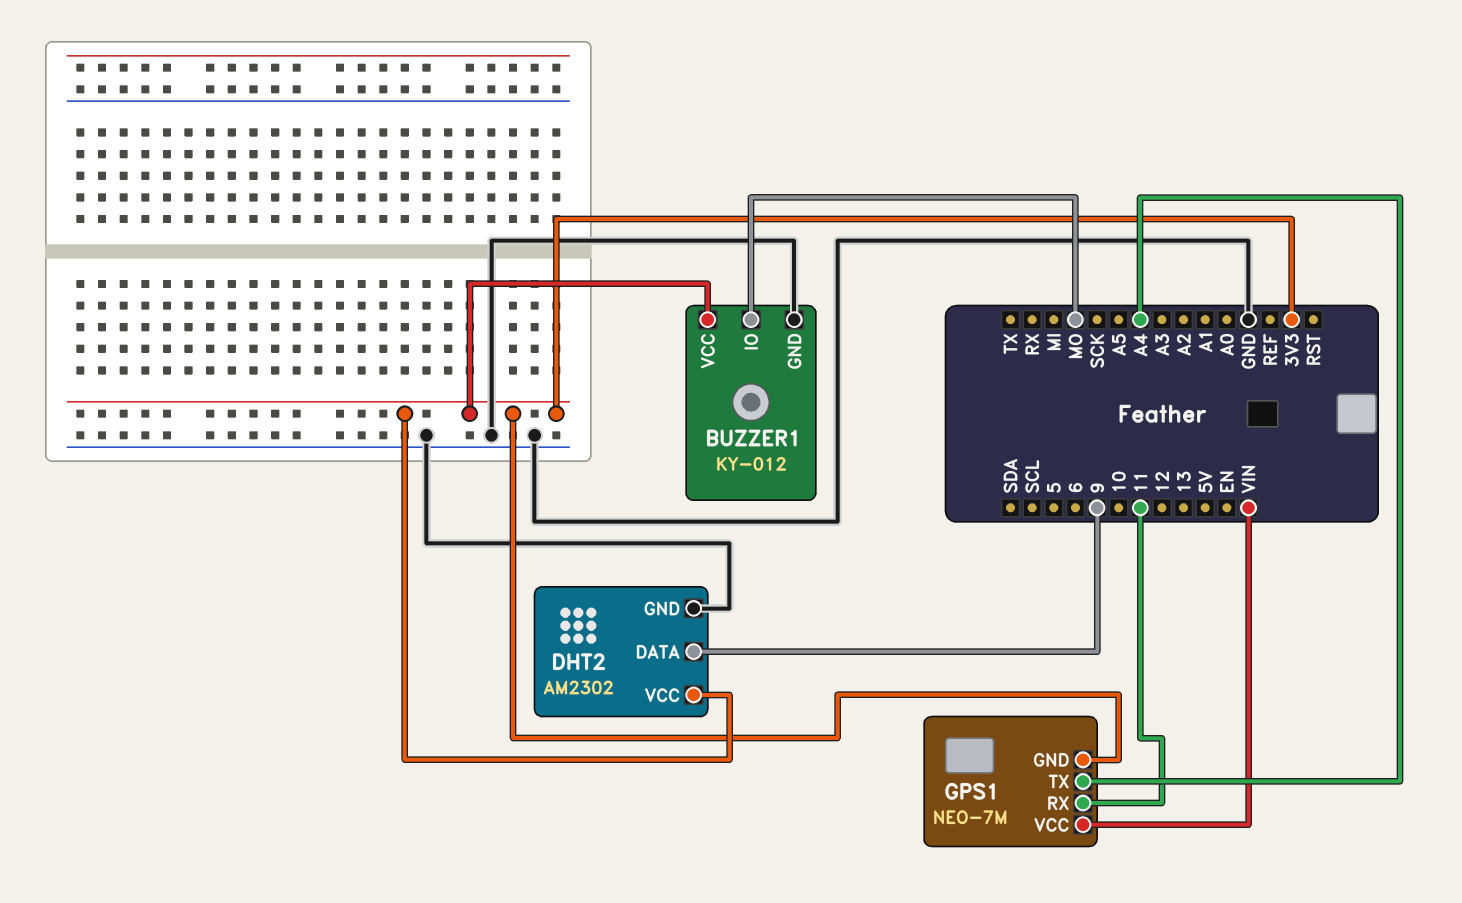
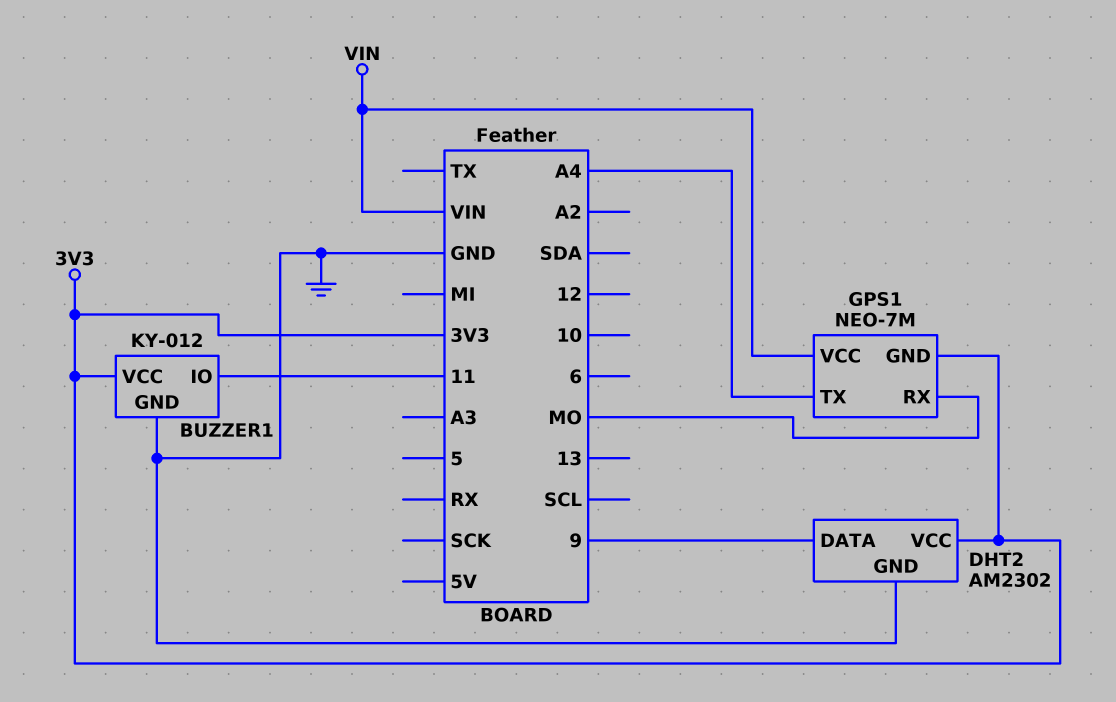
BUZZER1 pin IO: MO -> 11
GPS1 pin RX: 11 -> MO

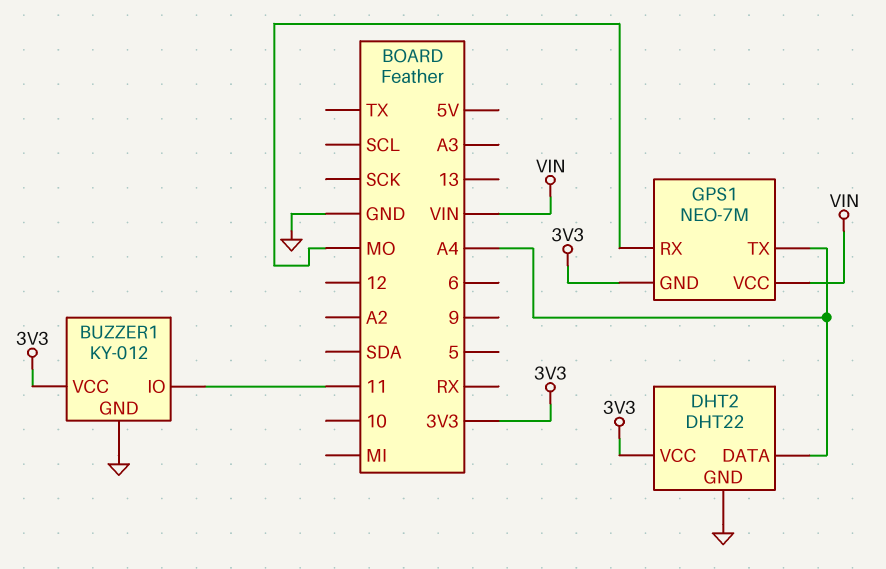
DHT2: AM2302 -> DHT22
DHT2 pin DATA: 9 -> A4

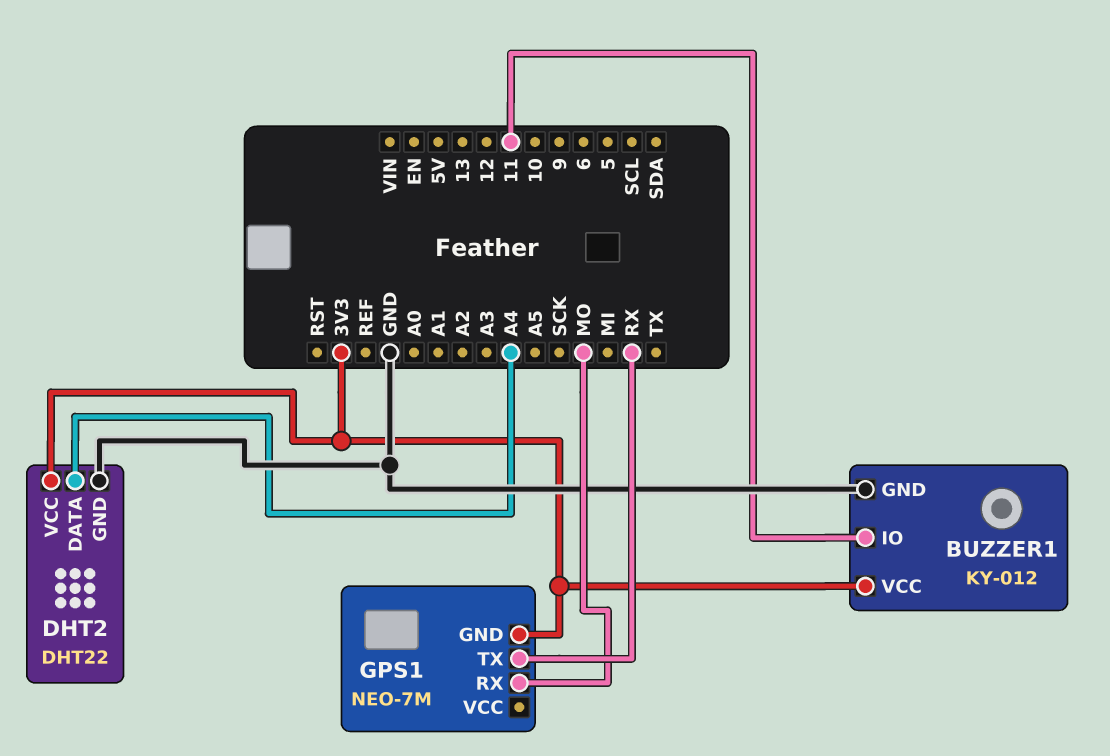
GPS1 pin TX: A4 -> RX
GPS1 pin VCC: VIN -> none

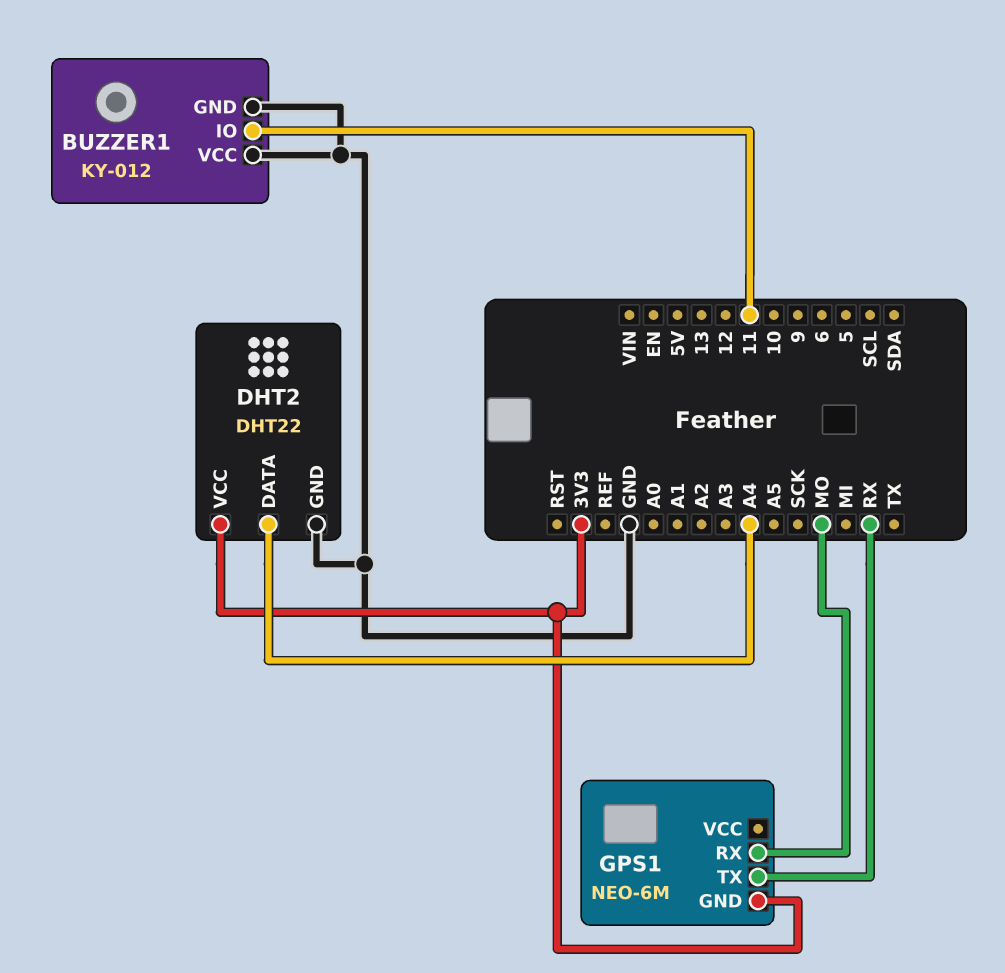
BUZZER1 pin VCC: 3V3 -> GND
GPS1: NEO-7M -> NEO-6M

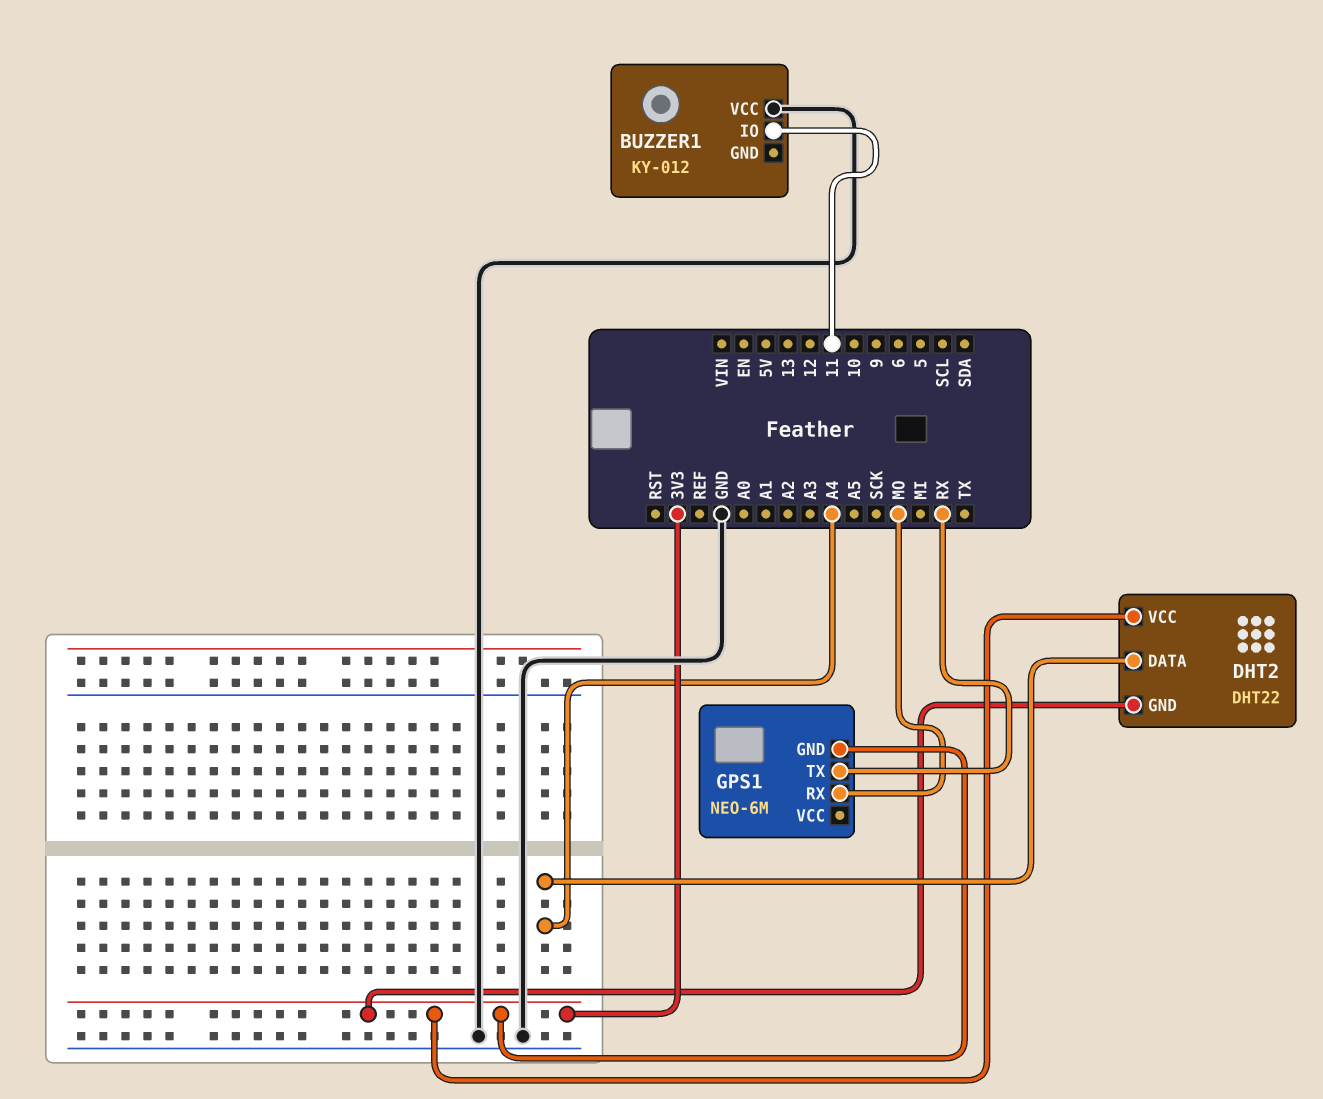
BUZZER1 pin GND: GND -> none
DHT2 pin GND: GND -> 3V3

